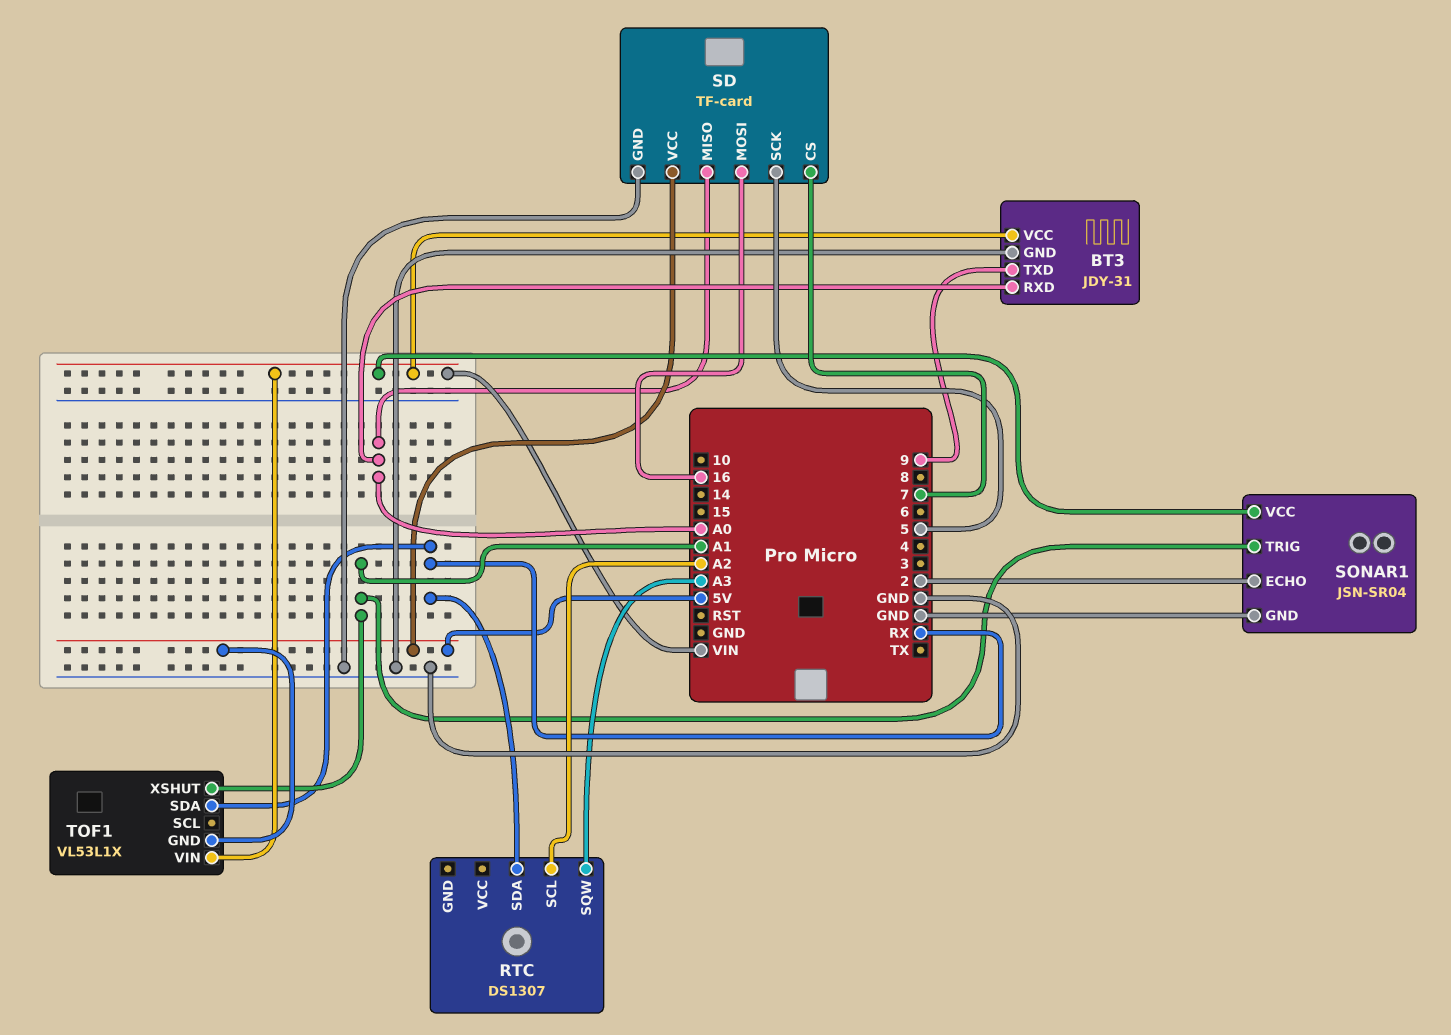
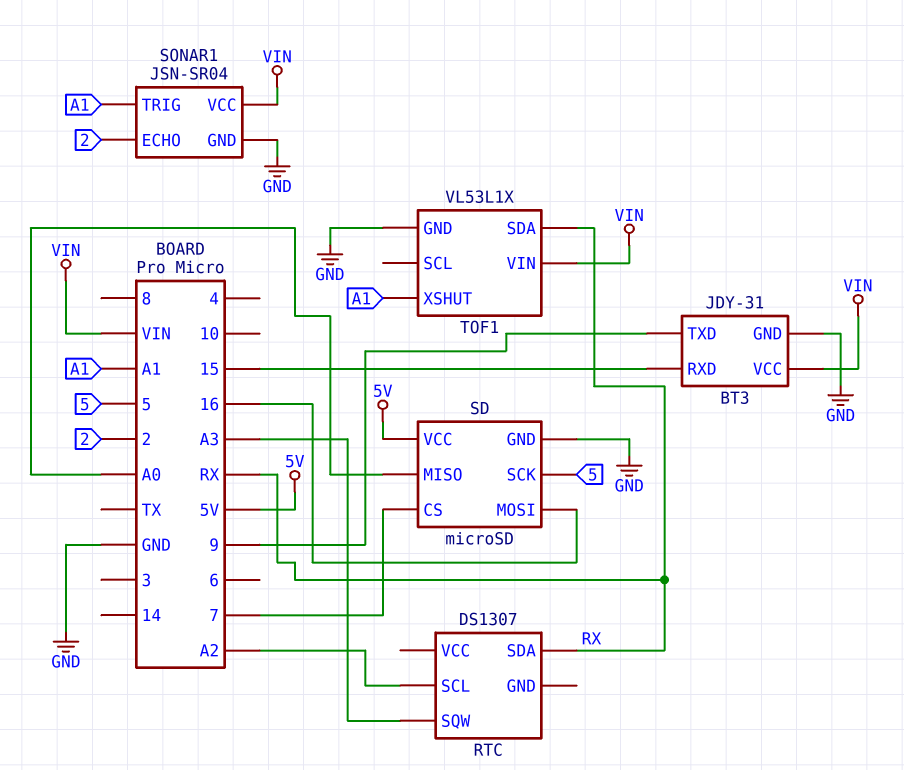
BT3 pin RXD: A0 -> 15
SD: TF-card -> microSD
TOF1 pin GND: 5V -> GND

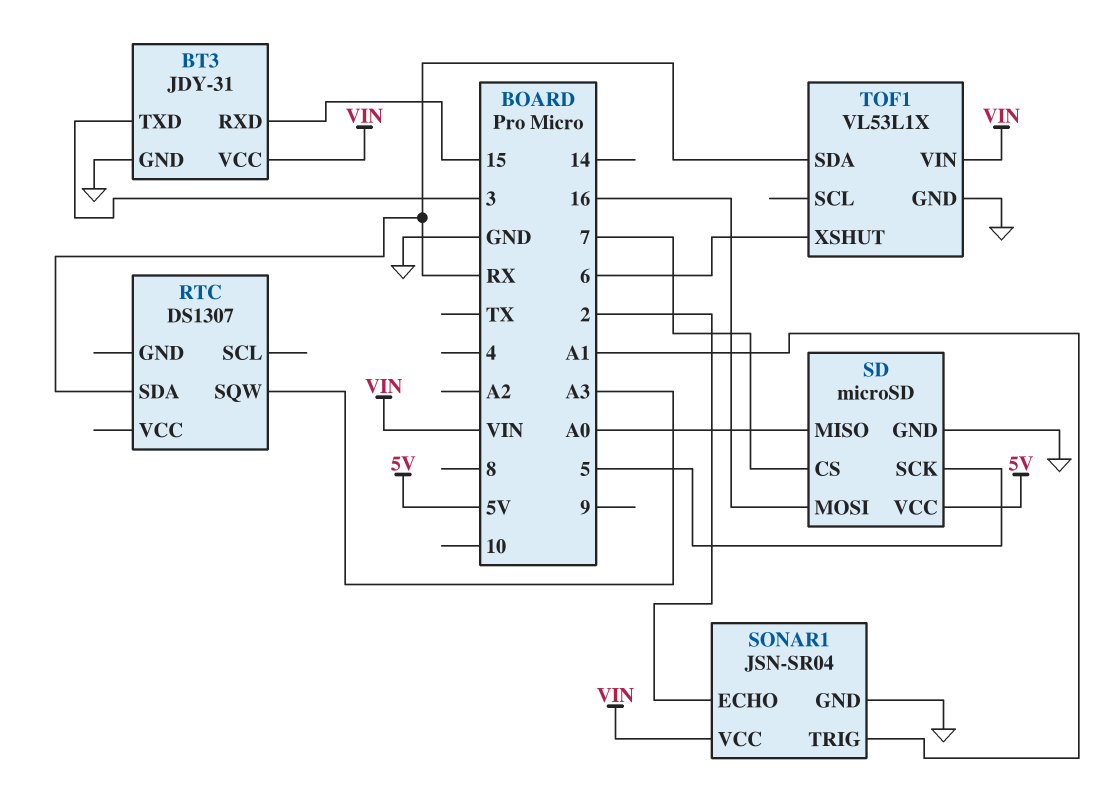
BT3 pin TXD: 9 -> 3
RTC pin SCL: A2 -> none
TOF1 pin XSHUT: A1 -> 6

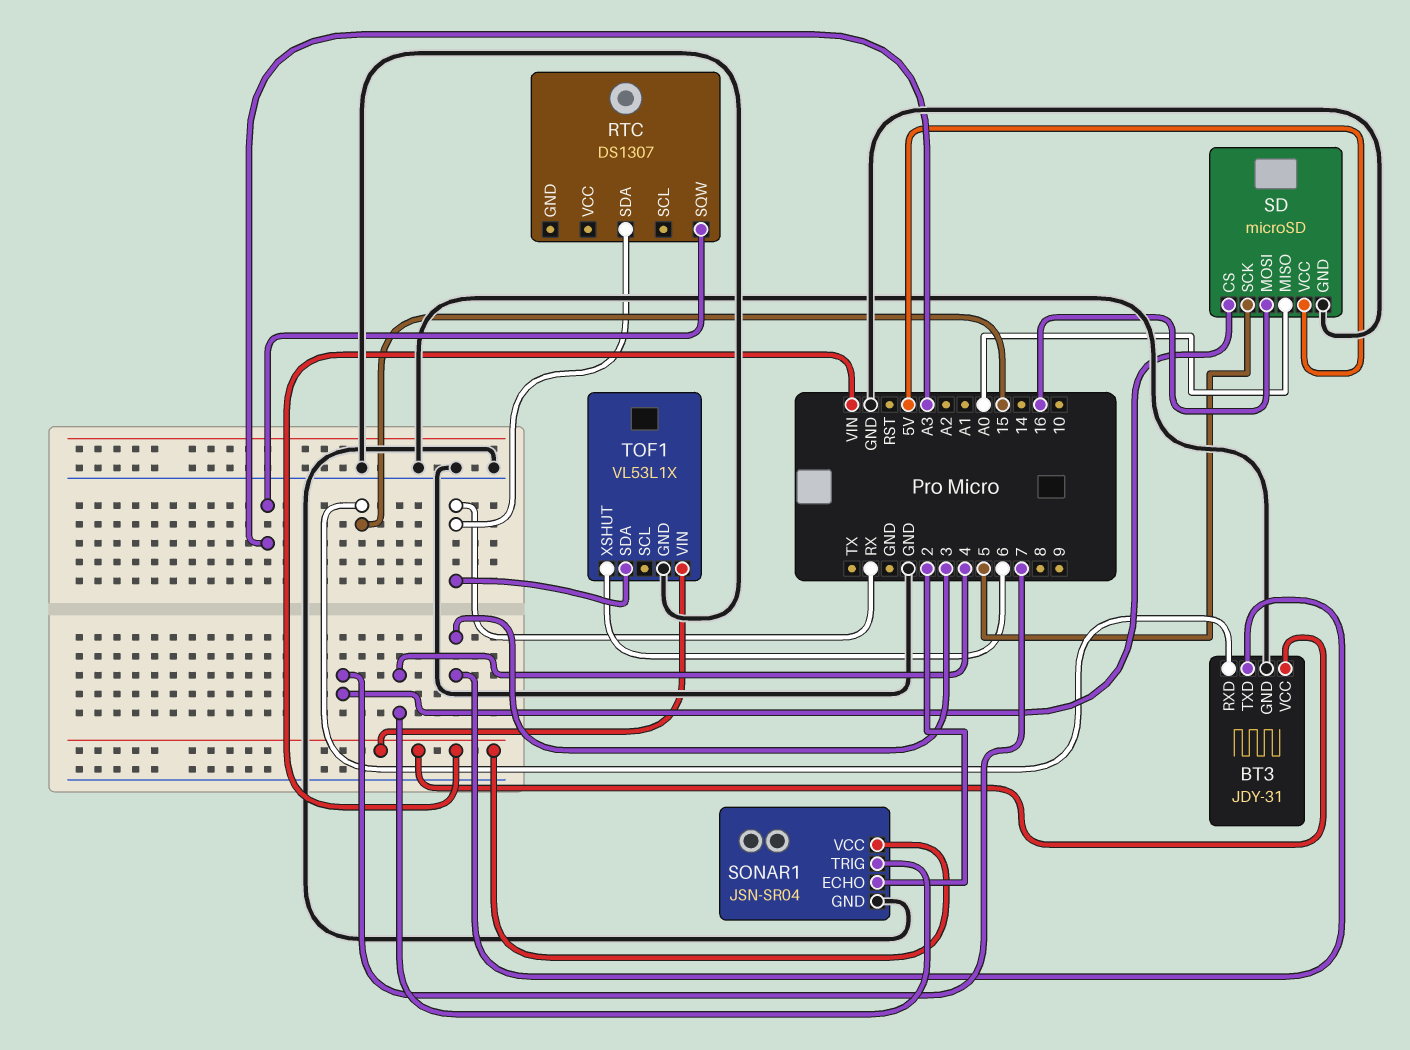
SONAR1 pin TRIG: A1 -> 4

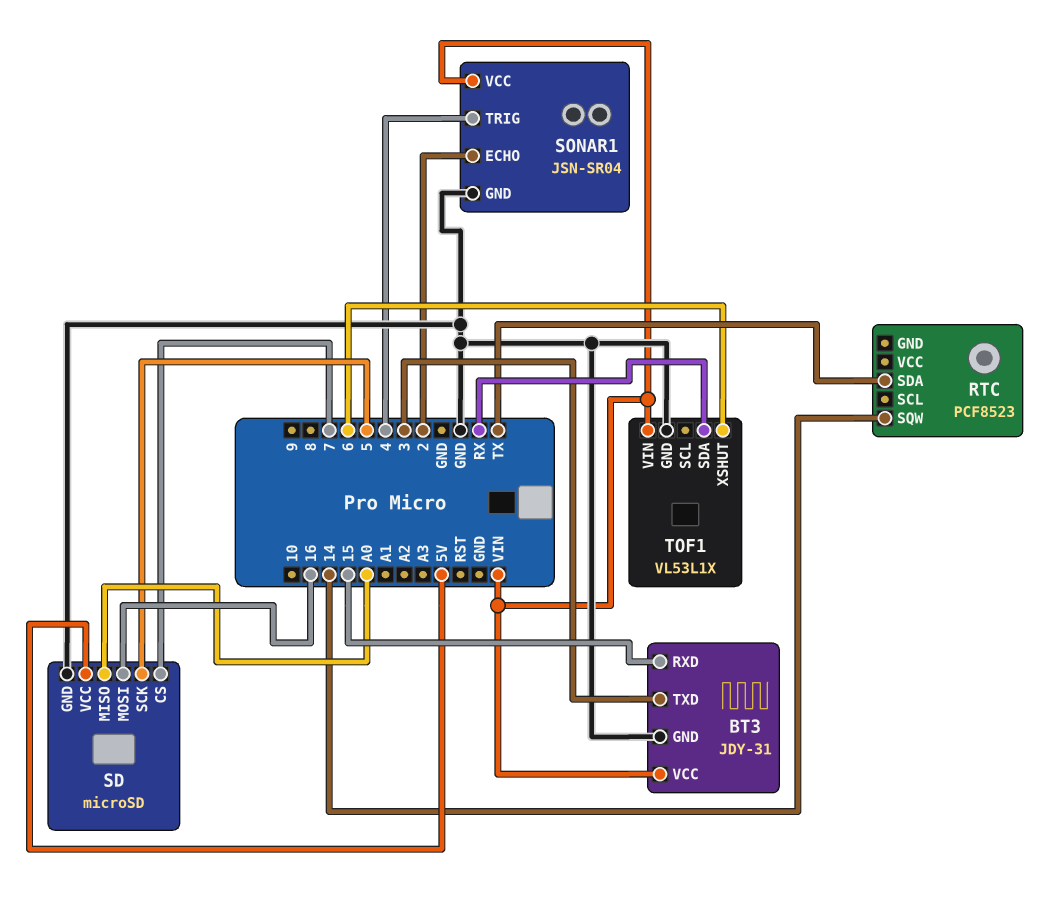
RTC: DS1307 -> PCF8523
RTC pin SDA: RX -> TX
RTC pin SQW: A3 -> 14

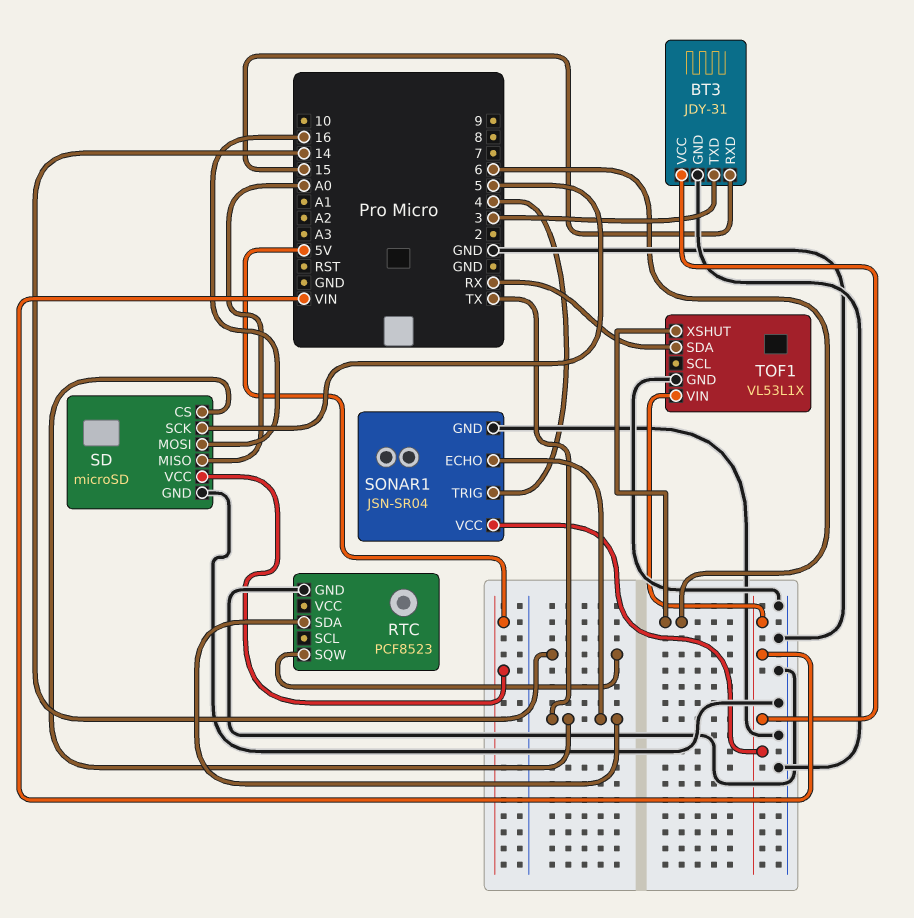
RTC pin GND: none -> GND
SD pin CS: 7 -> TX
SONAR1 pin ECHO: 2 -> TX

